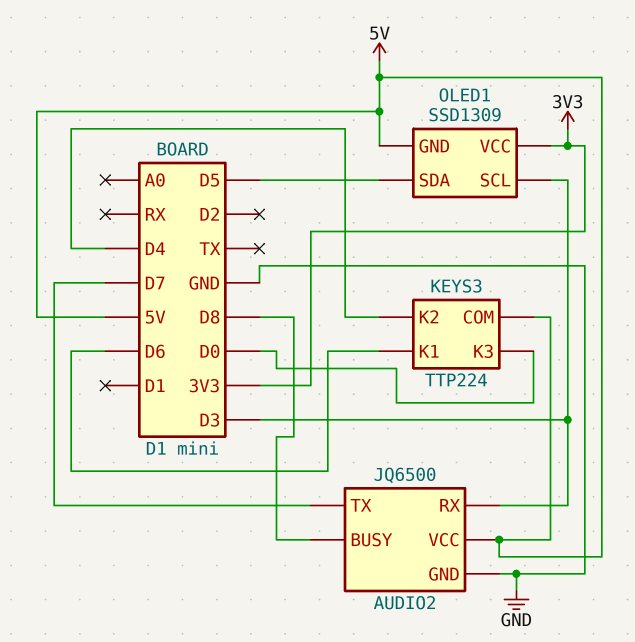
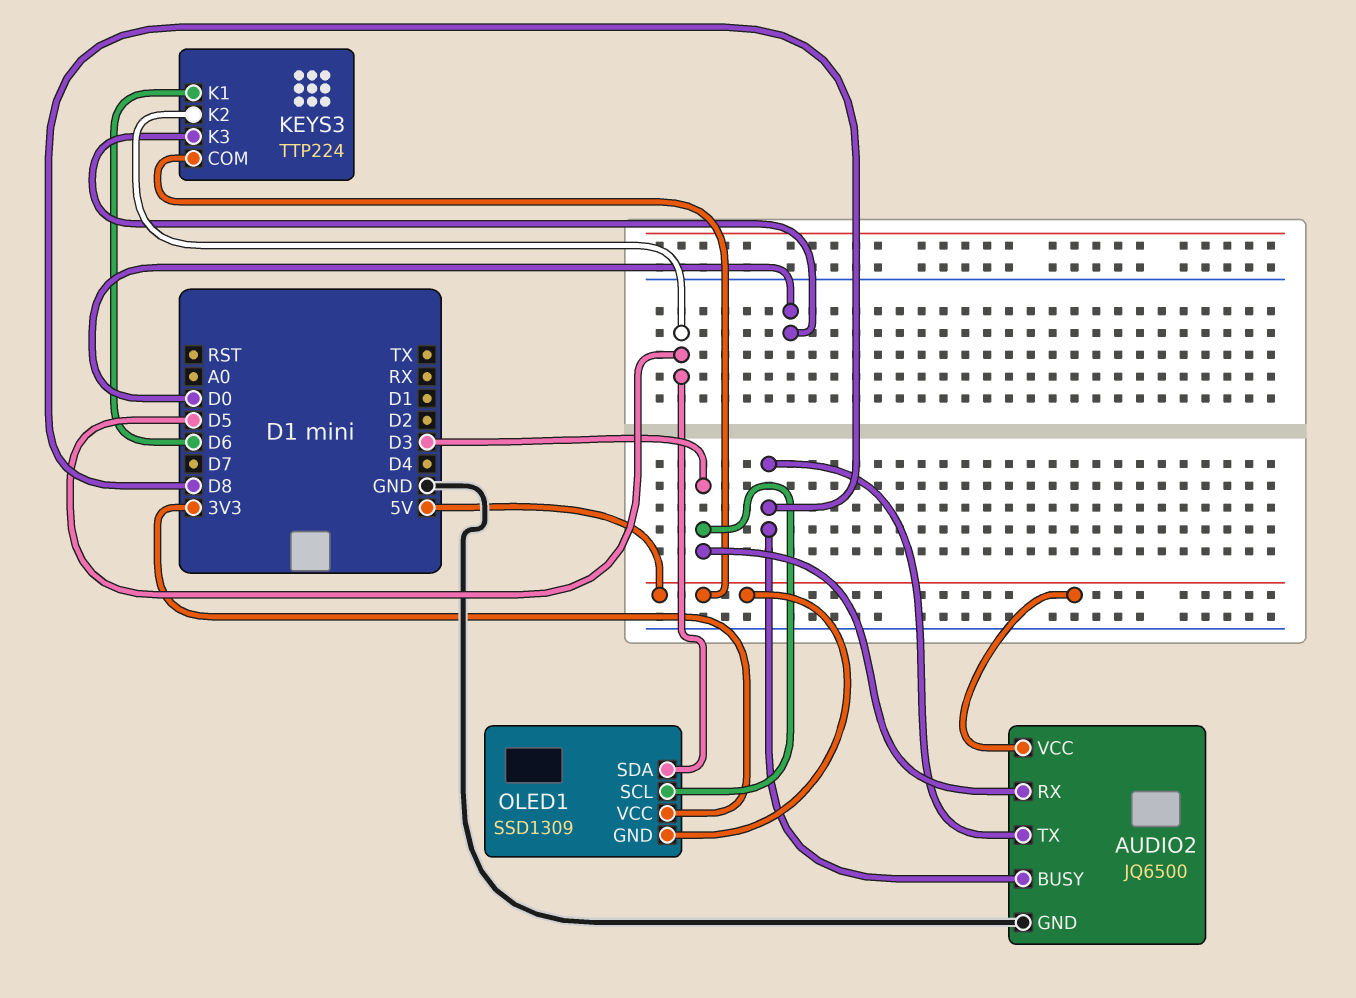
AUDIO2 pin TX: D7 -> D8
KEYS3 pin K2: D4 -> D5

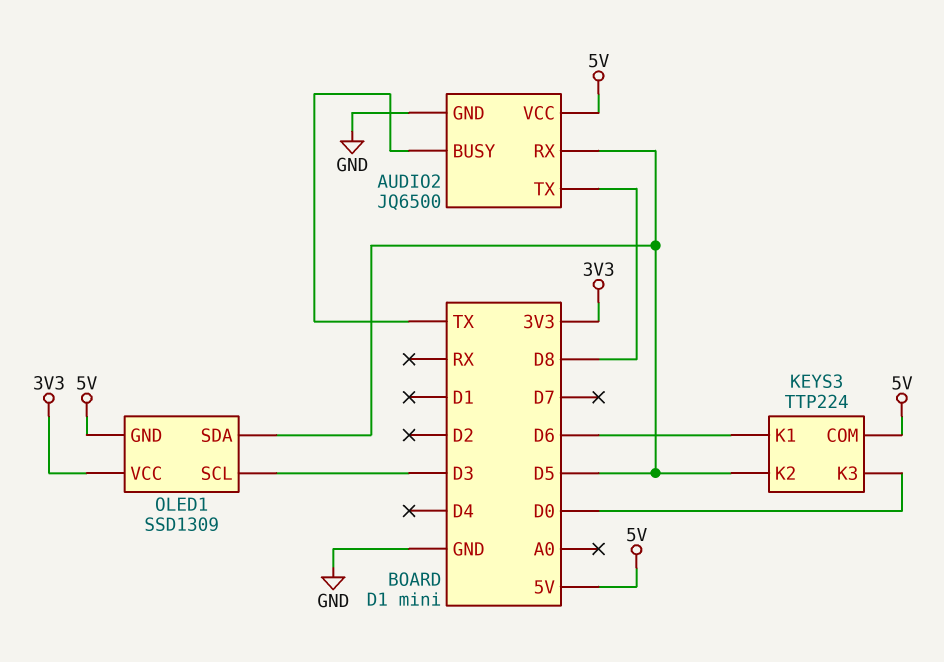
AUDIO2 pin BUSY: D8 -> TX
AUDIO2 pin RX: D3 -> D5

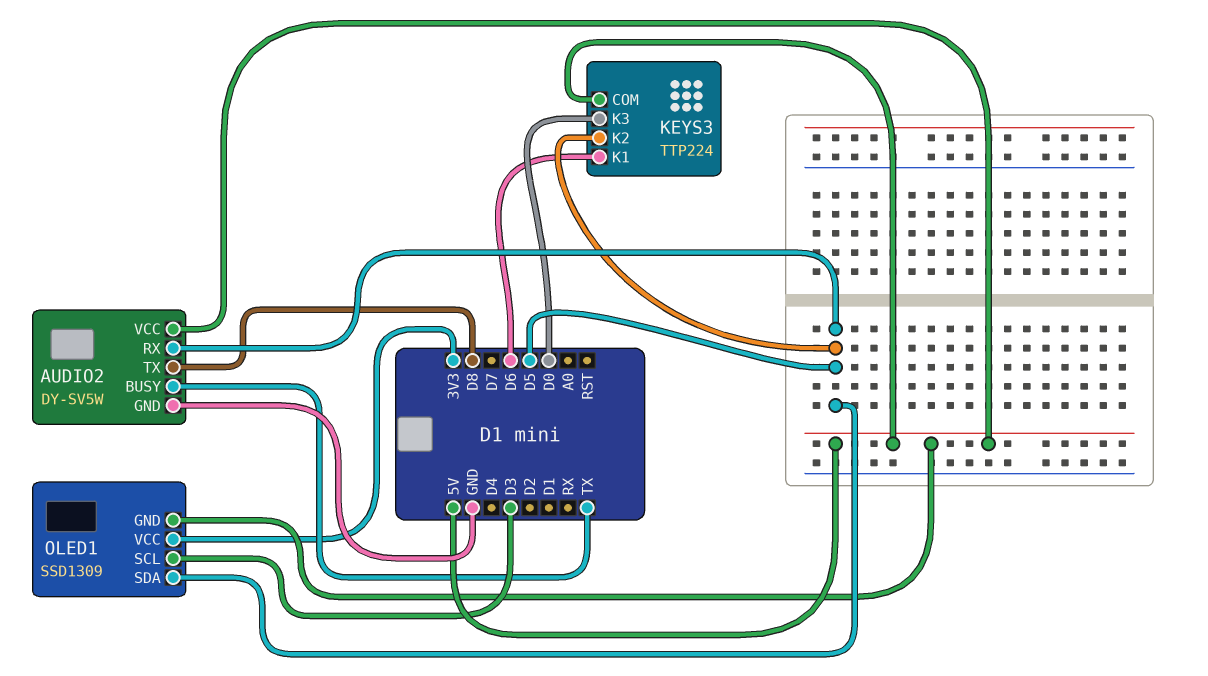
AUDIO2: JQ6500 -> DY-SV5W

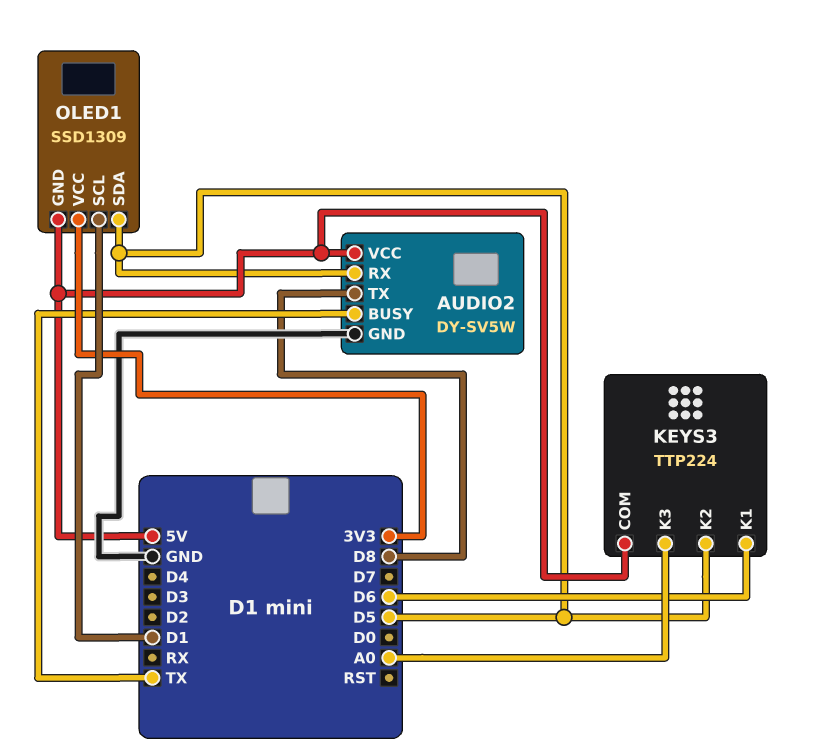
KEYS3 pin K3: D0 -> A0
OLED1 pin SCL: D3 -> D1

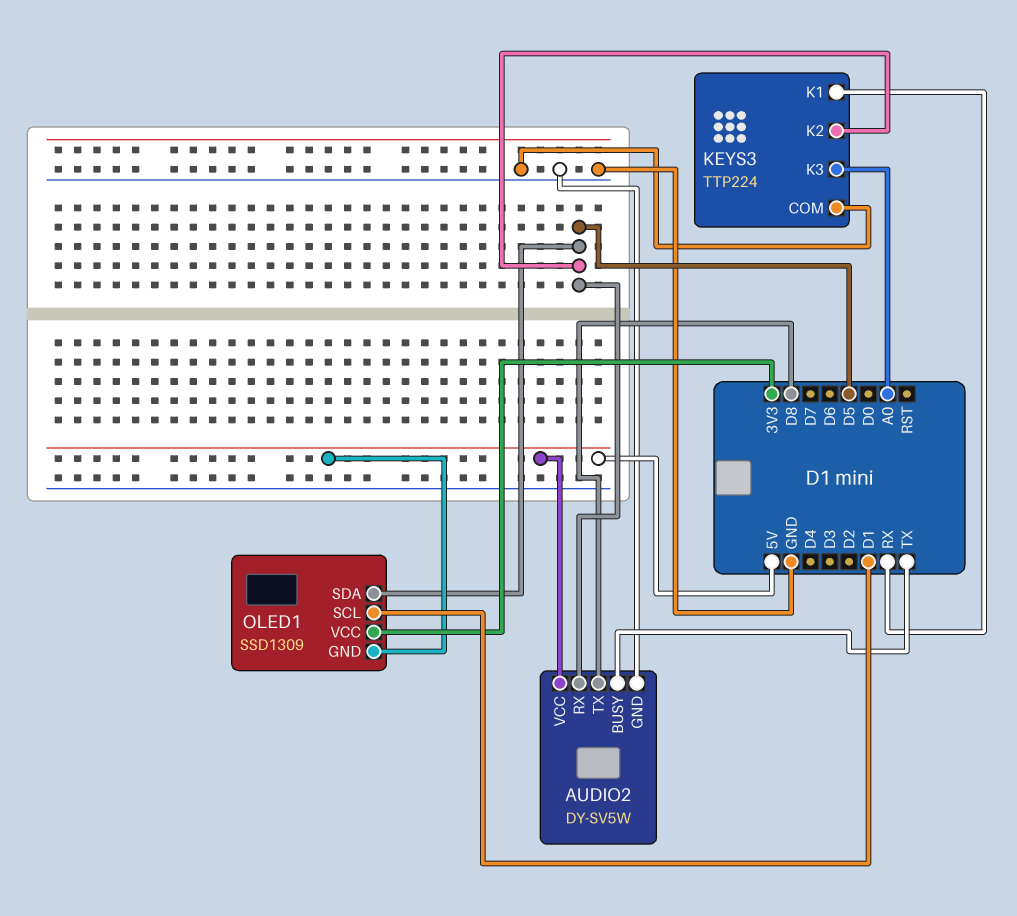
KEYS3 pin COM: 5V -> GND
KEYS3 pin K1: D6 -> RX

